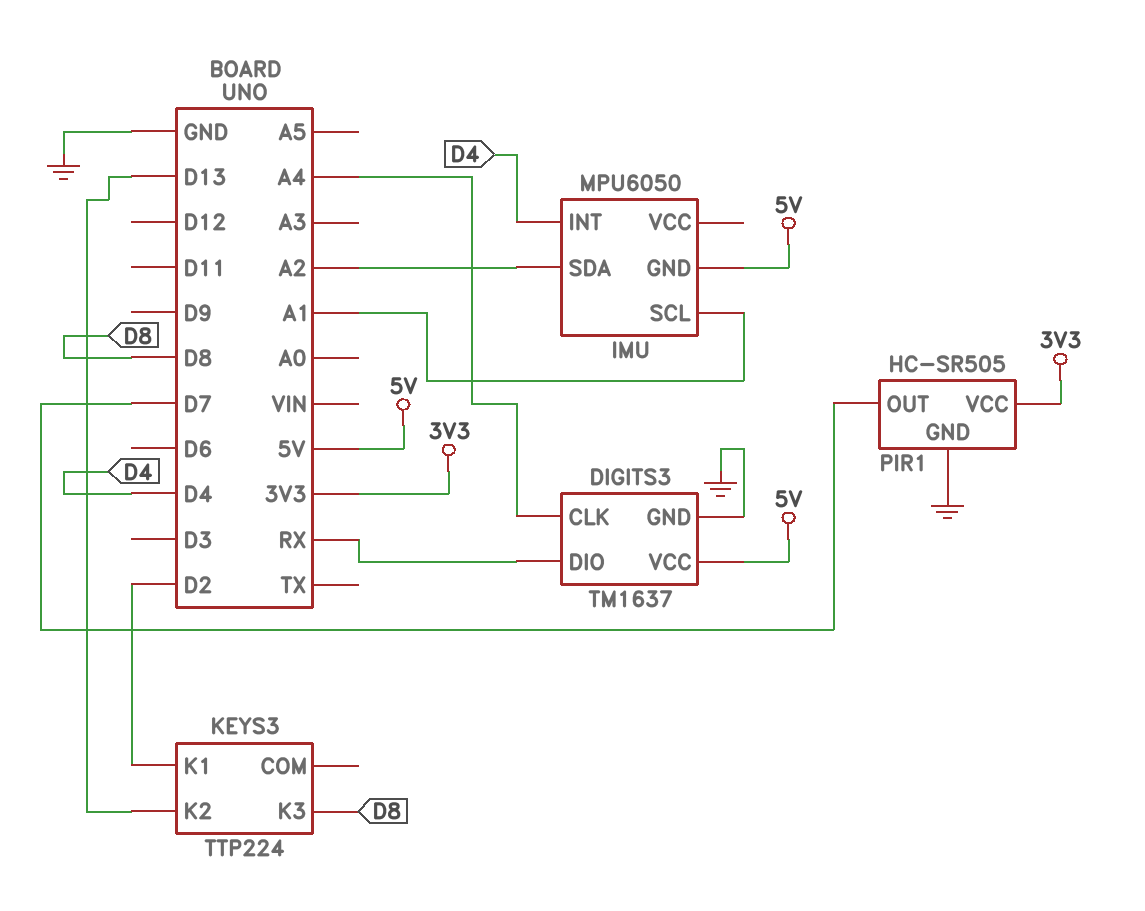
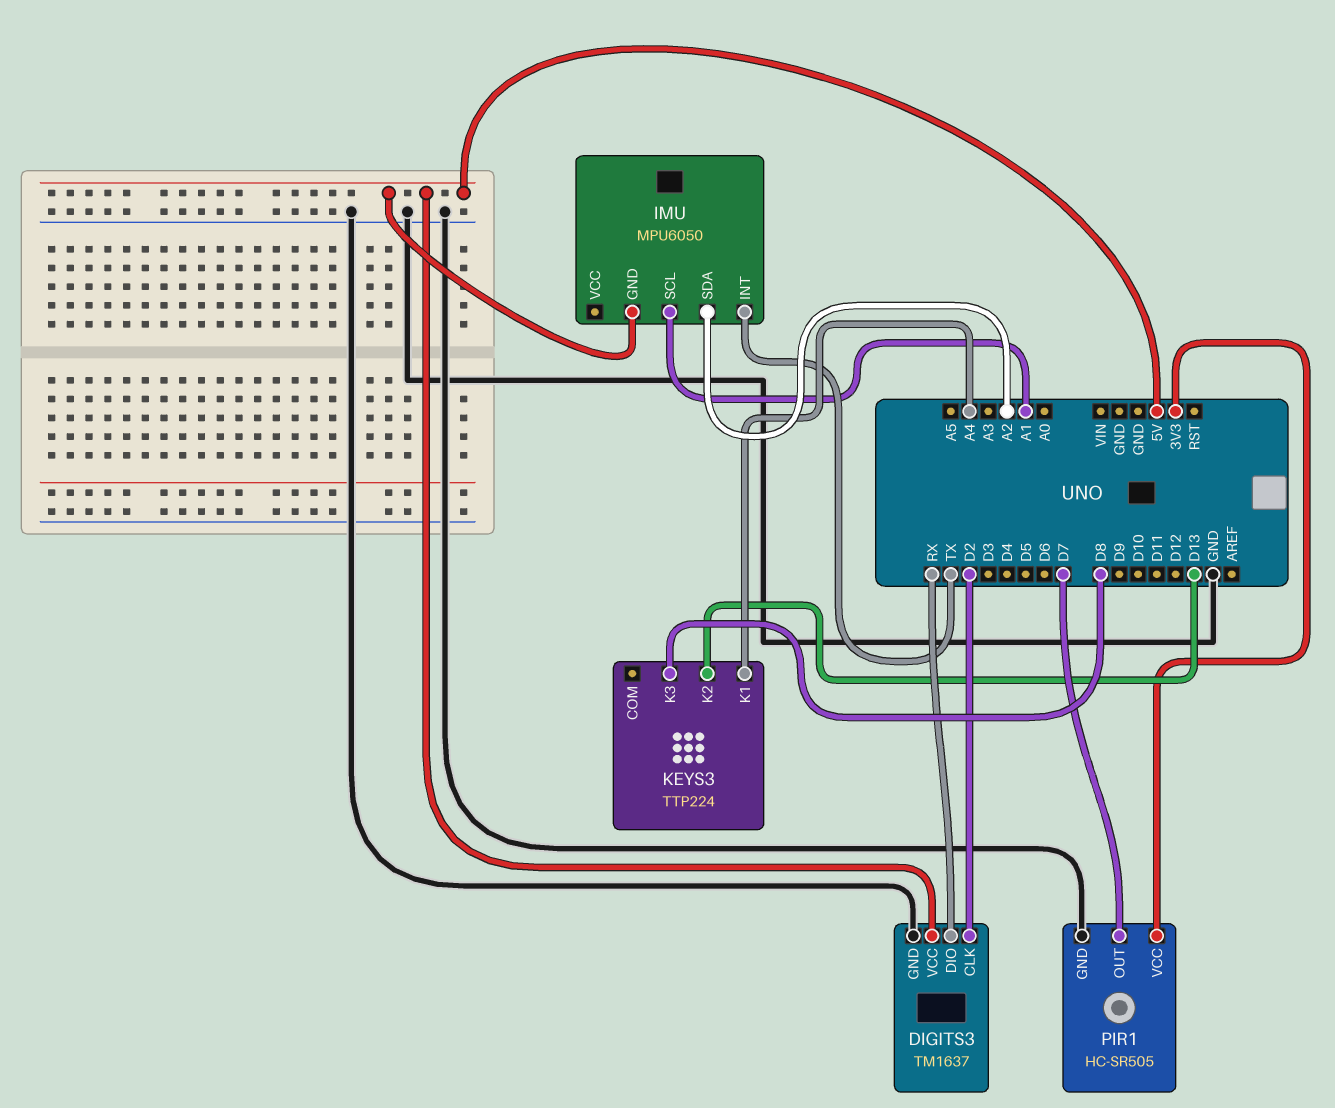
DIGITS3 pin CLK: A4 -> D2
IMU pin INT: D4 -> TX
KEYS3 pin K1: D2 -> A4

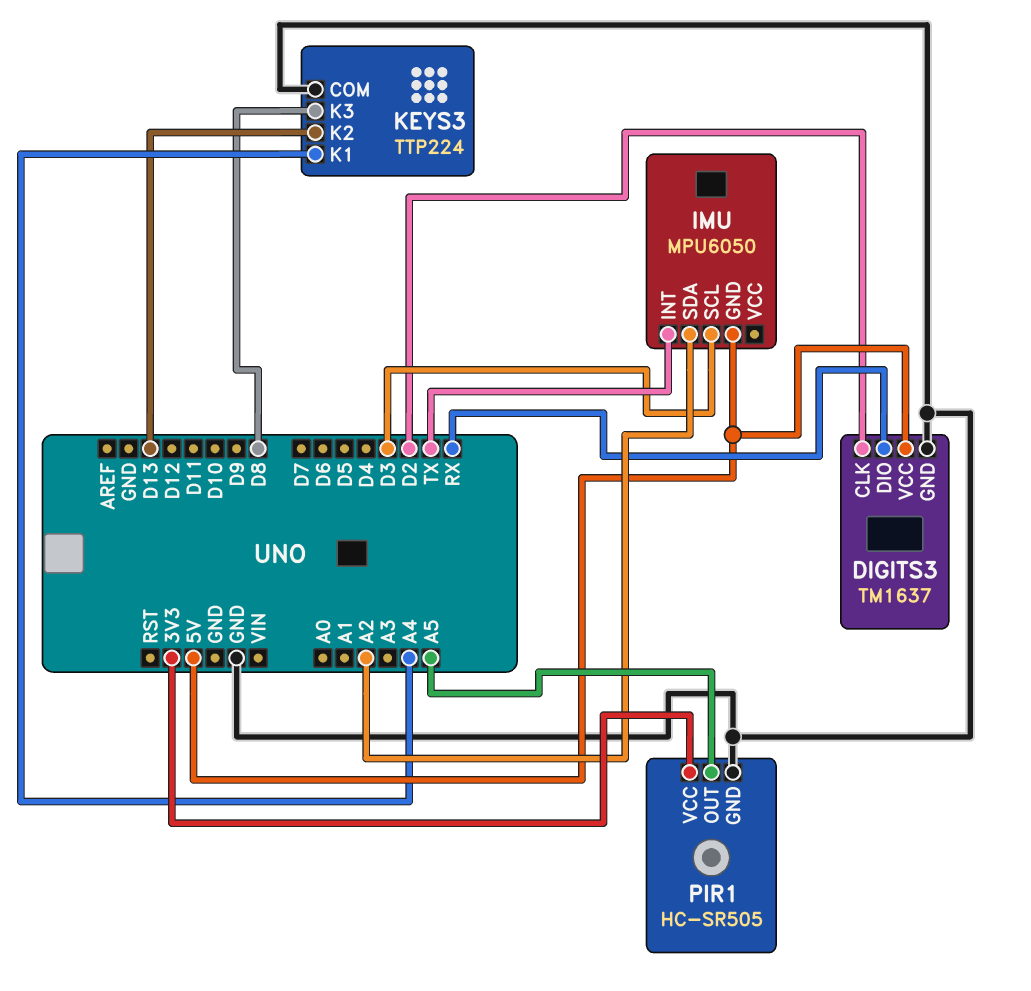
IMU pin SCL: A1 -> D3
KEYS3 pin COM: none -> GND
PIR1 pin OUT: D7 -> A5

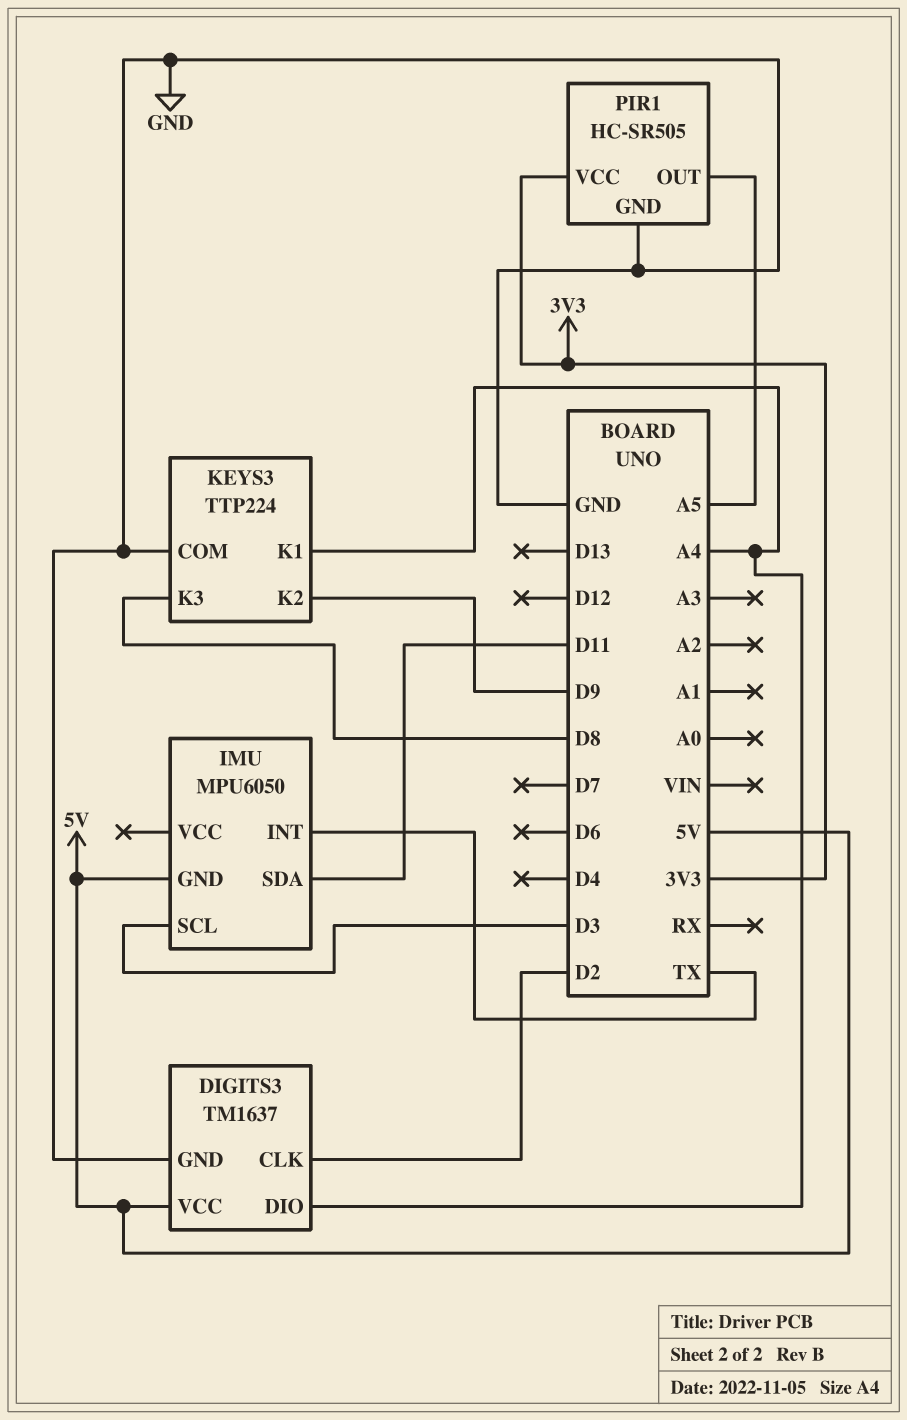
DIGITS3 pin DIO: RX -> A4
IMU pin SDA: A2 -> D11
KEYS3 pin K2: D13 -> D9

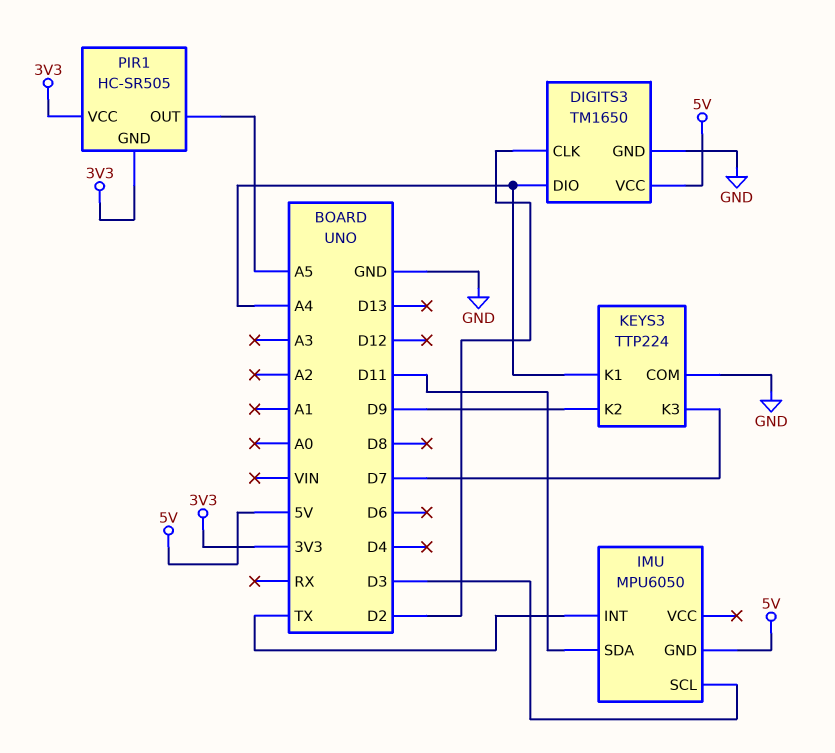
DIGITS3: TM1637 -> TM1650
KEYS3 pin K3: D8 -> D7
PIR1 pin GND: GND -> 3V3

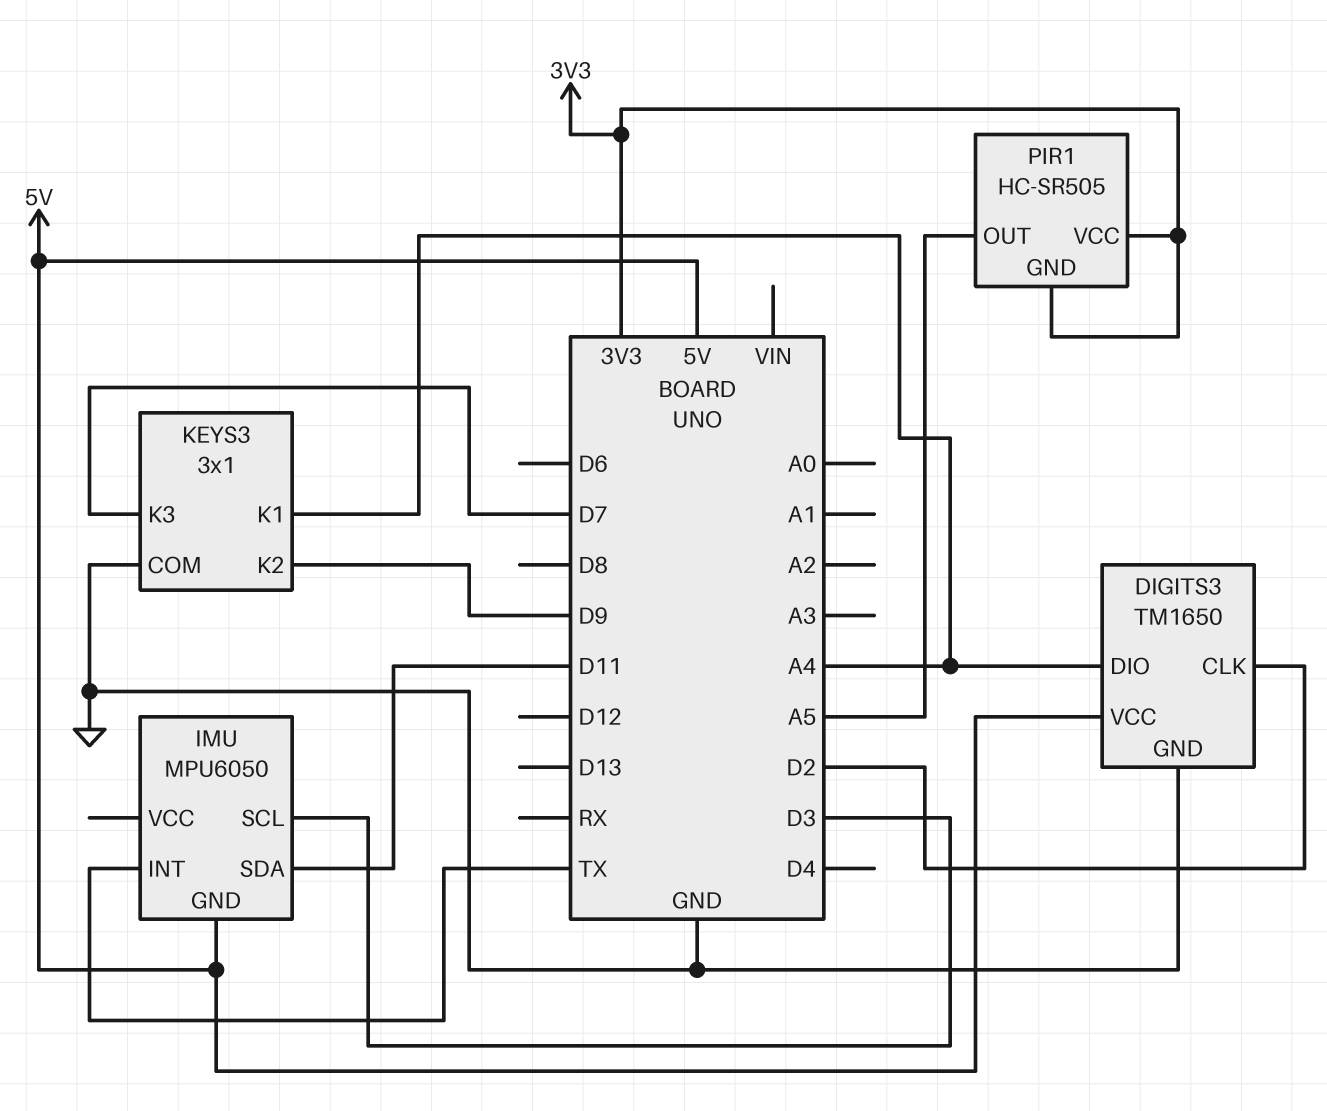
KEYS3: TTP224 -> 3x1

